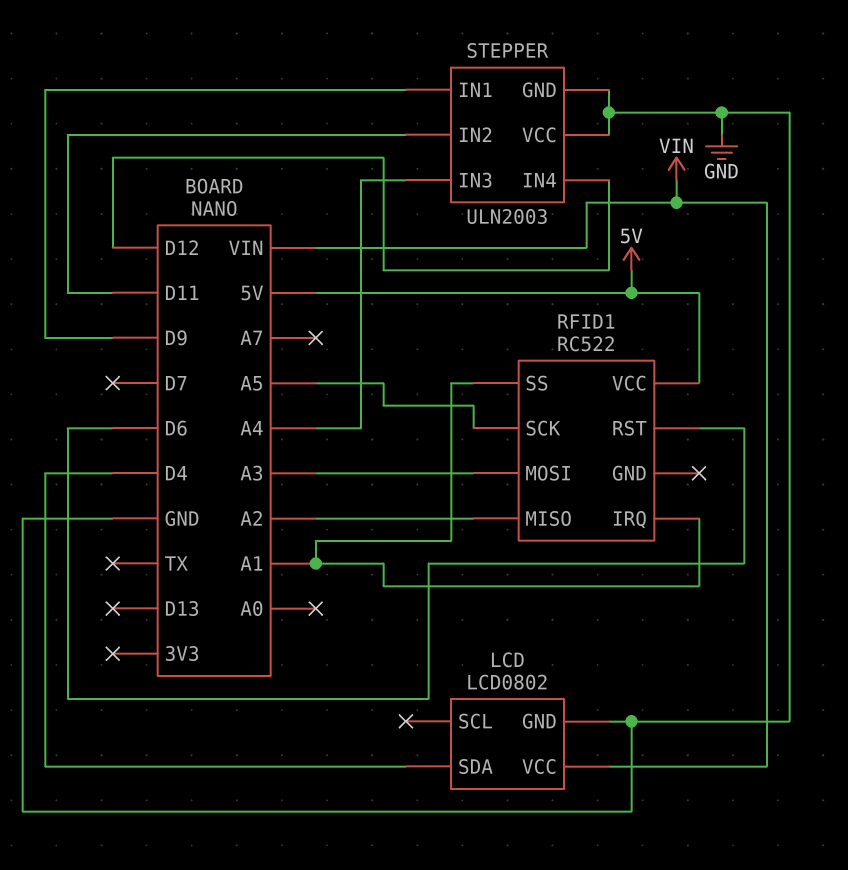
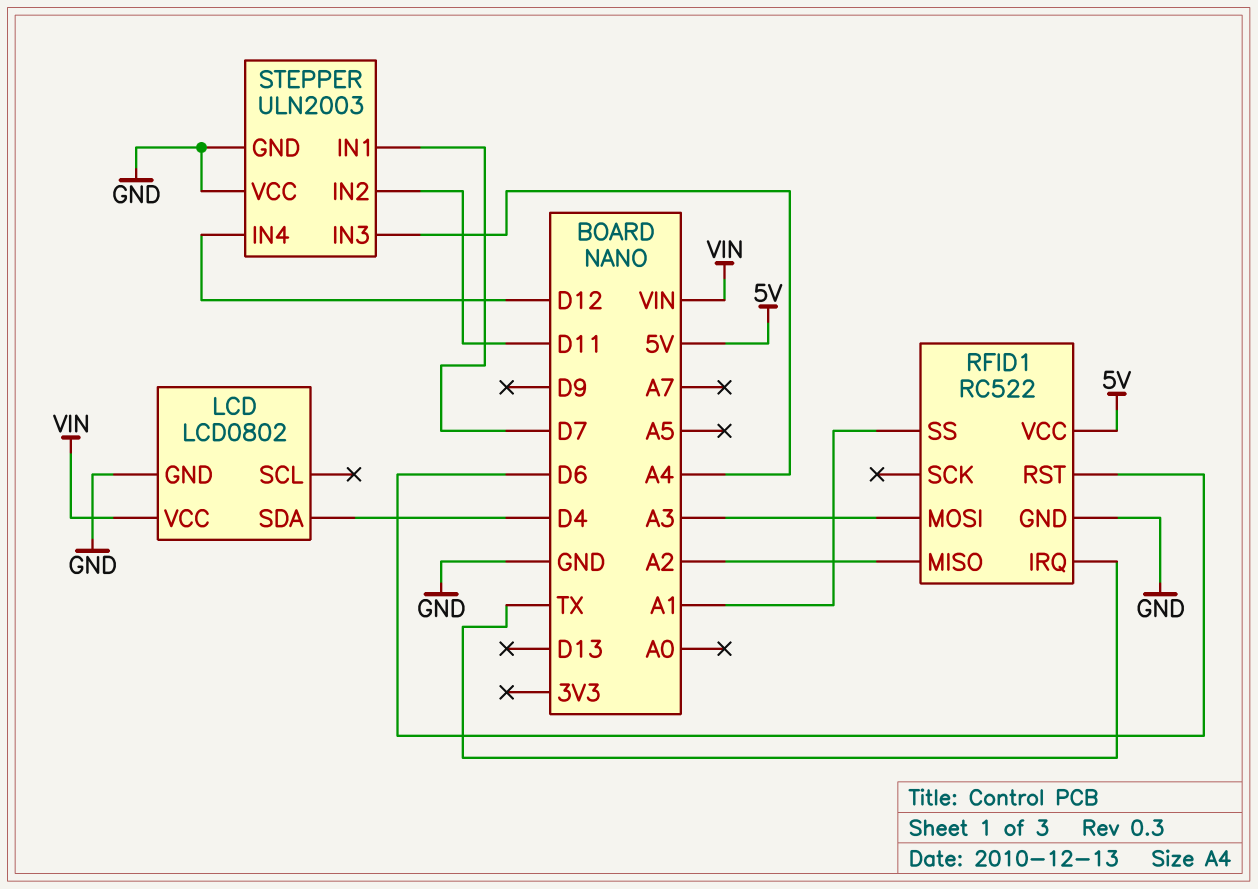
RFID1 pin GND: none -> GND
RFID1 pin IRQ: A1 -> TX
RFID1 pin SCK: A5 -> none
STEPPER pin IN1: D9 -> D7

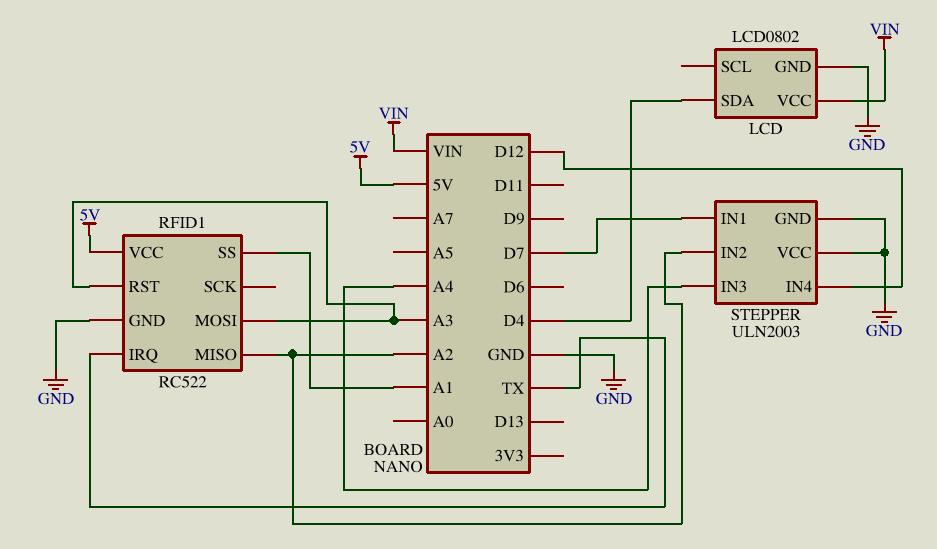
RFID1 pin RST: D6 -> A3
STEPPER pin IN2: D11 -> A2

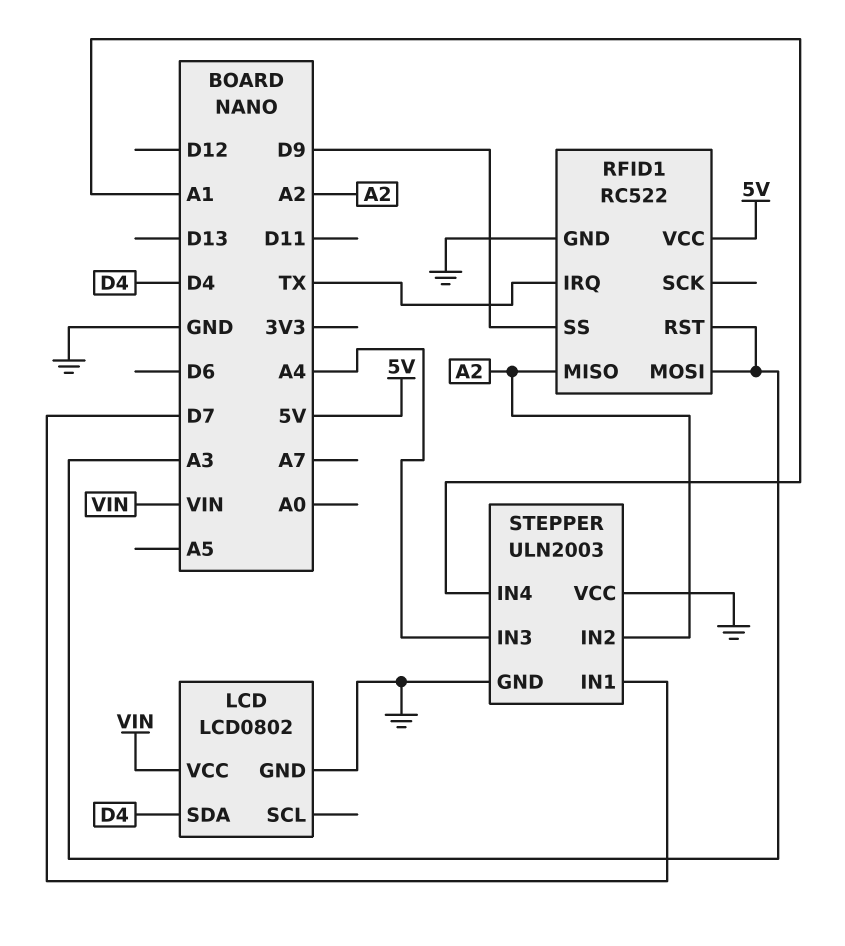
RFID1 pin SS: A1 -> D9
STEPPER pin IN4: D12 -> A1

